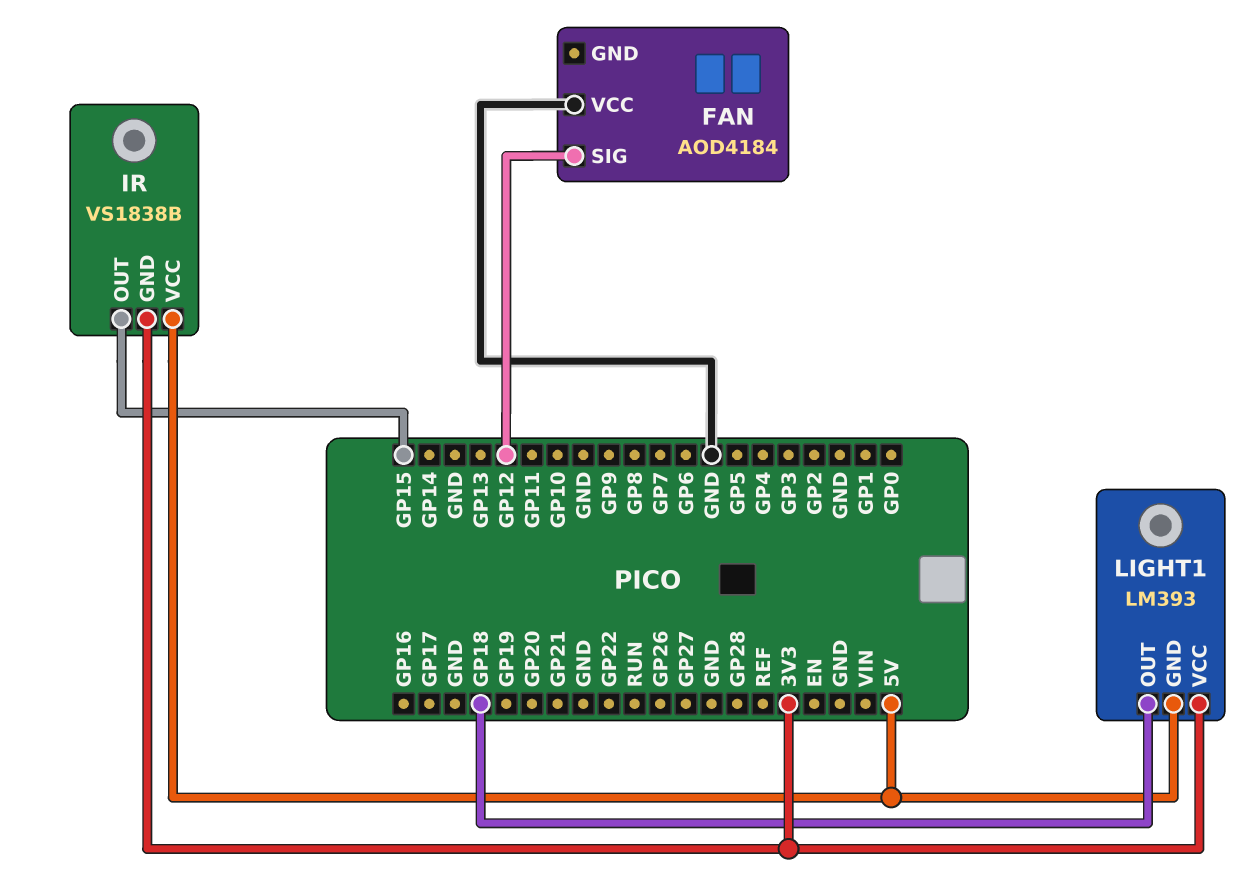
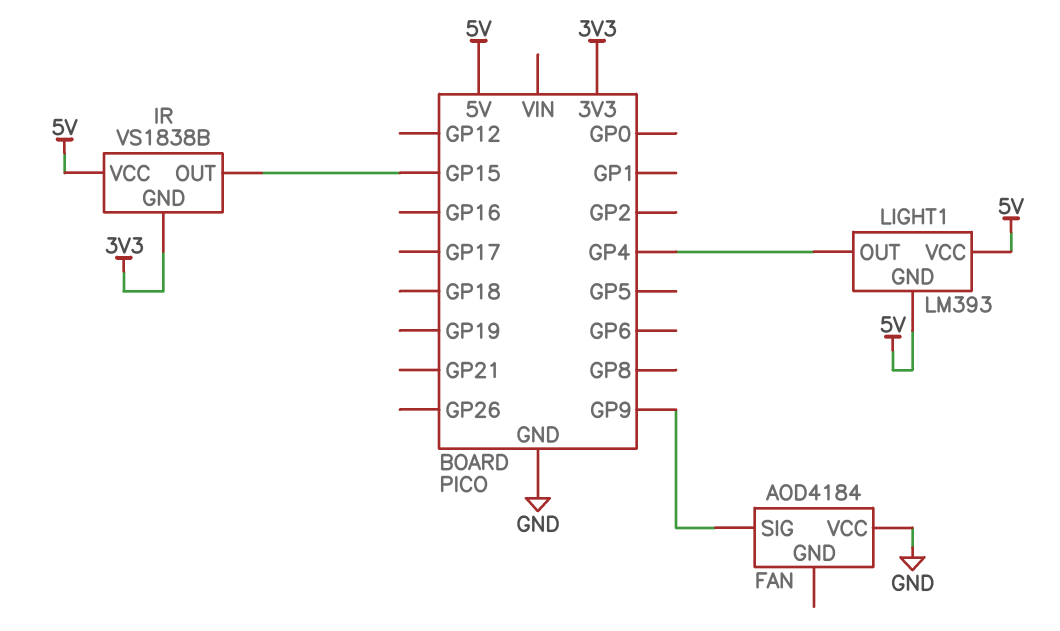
FAN pin SIG: GP12 -> GP9
LIGHT1 pin OUT: GP18 -> GP4
LIGHT1 pin VCC: 3V3 -> 5V

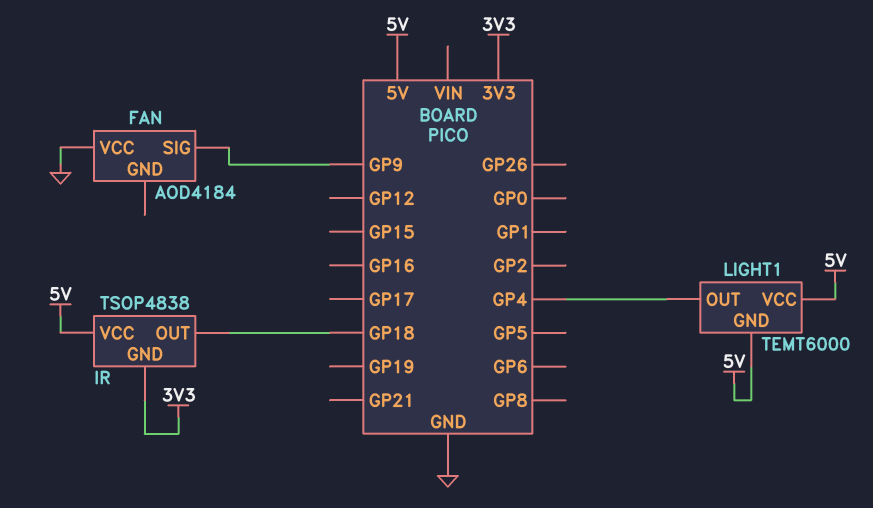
IR: VS1838B -> TSOP4838
IR pin OUT: GP15 -> GP18
LIGHT1: LM393 -> TEMT6000

